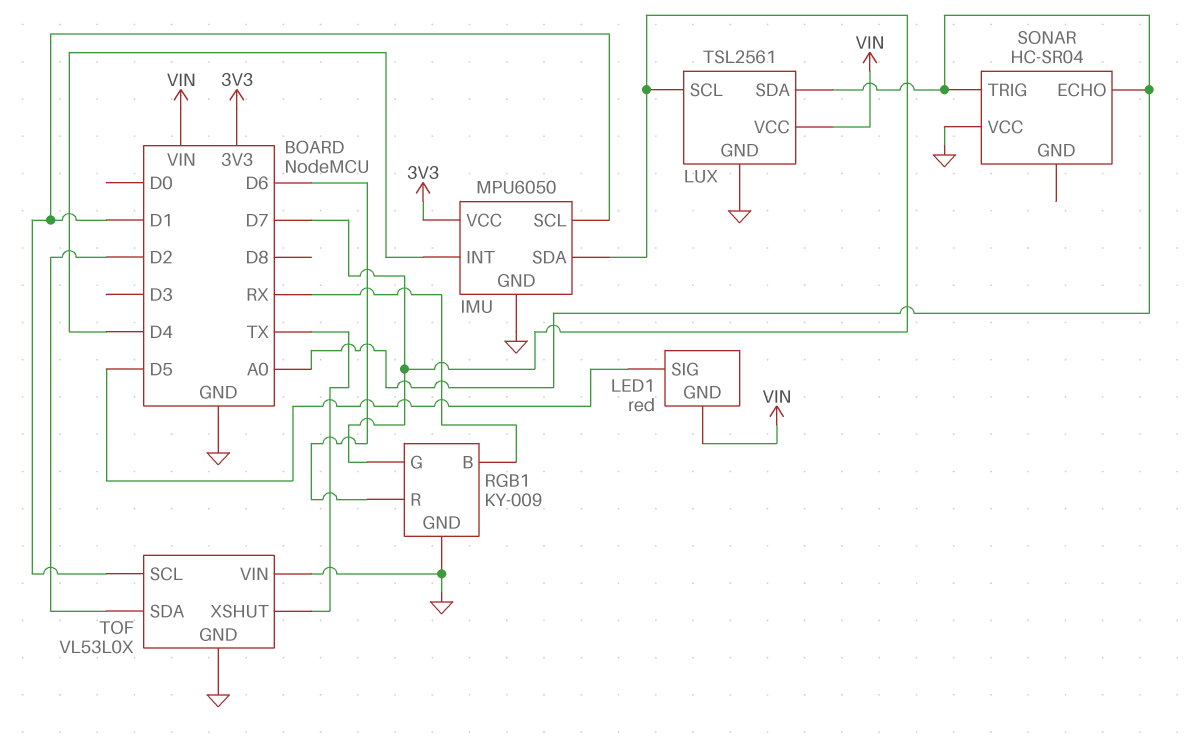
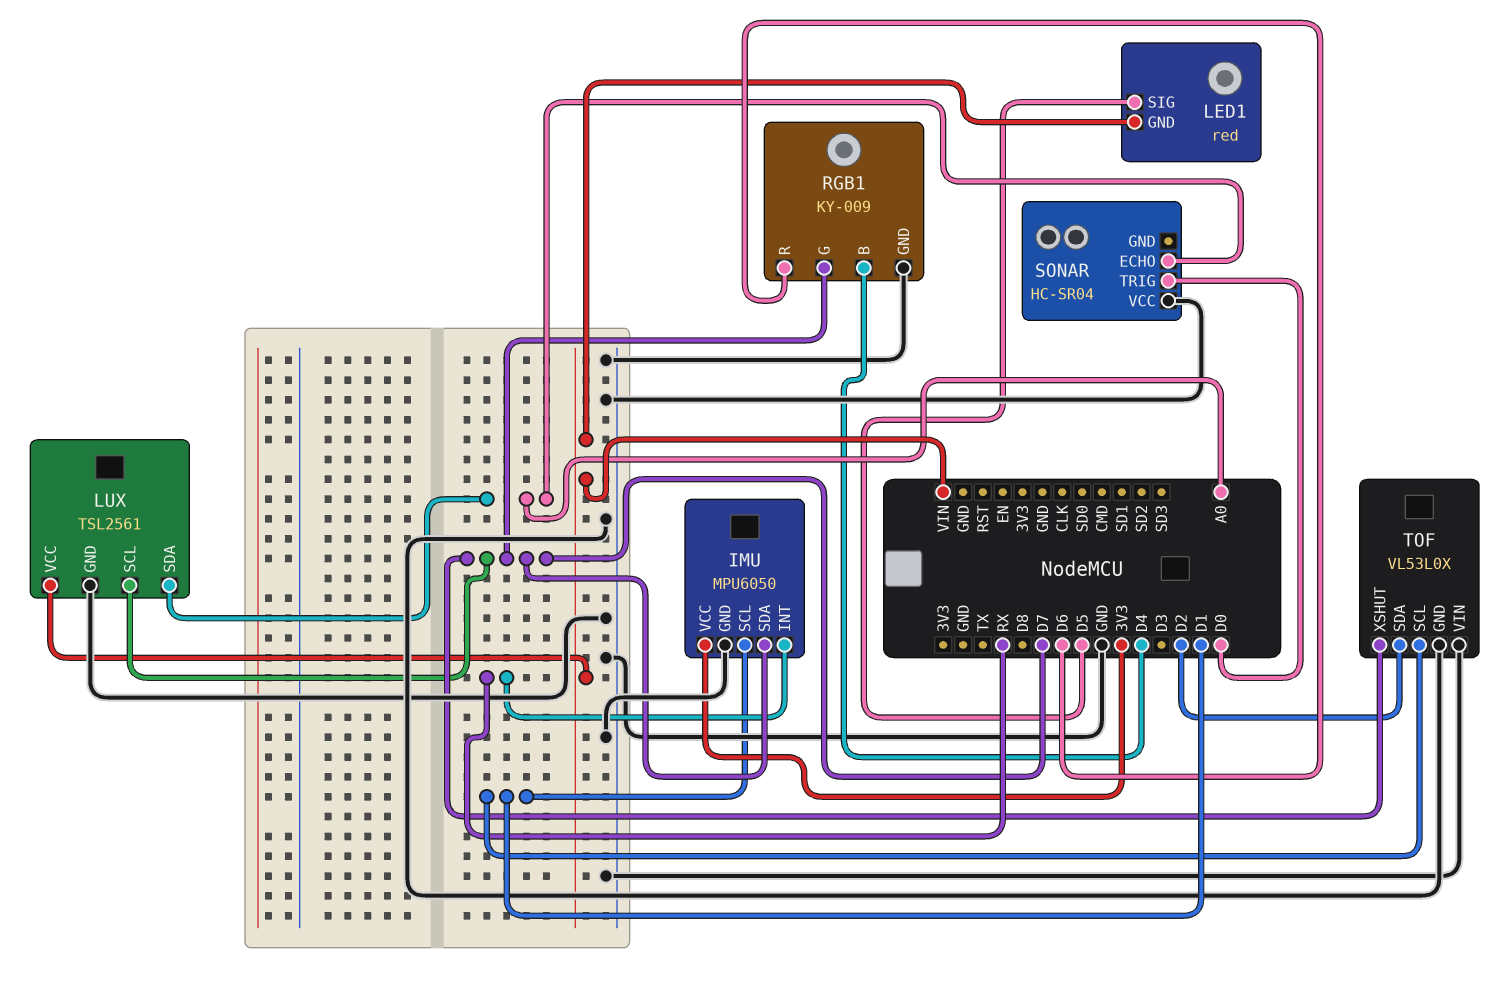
IMU pin INT: D4 -> RX
RGB1 pin B: RX -> D4
SONAR pin TRIG: A0 -> D0
TOF pin XSHUT: TX -> D7

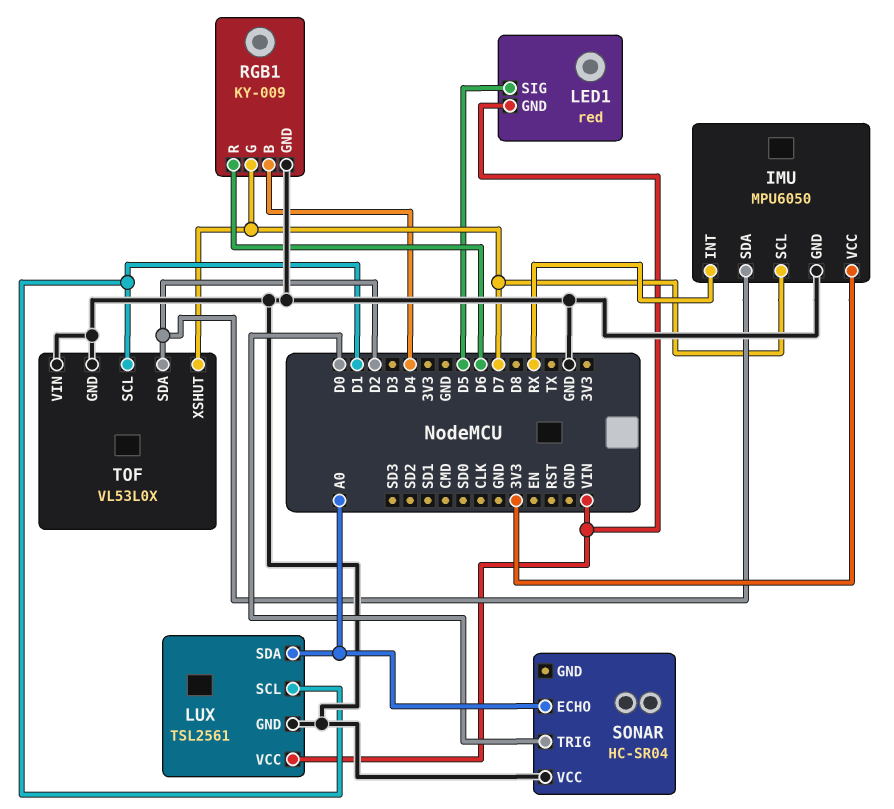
IMU pin SCL: D1 -> D7
IMU pin SDA: D7 -> D2
LUX pin SCL: D7 -> D1

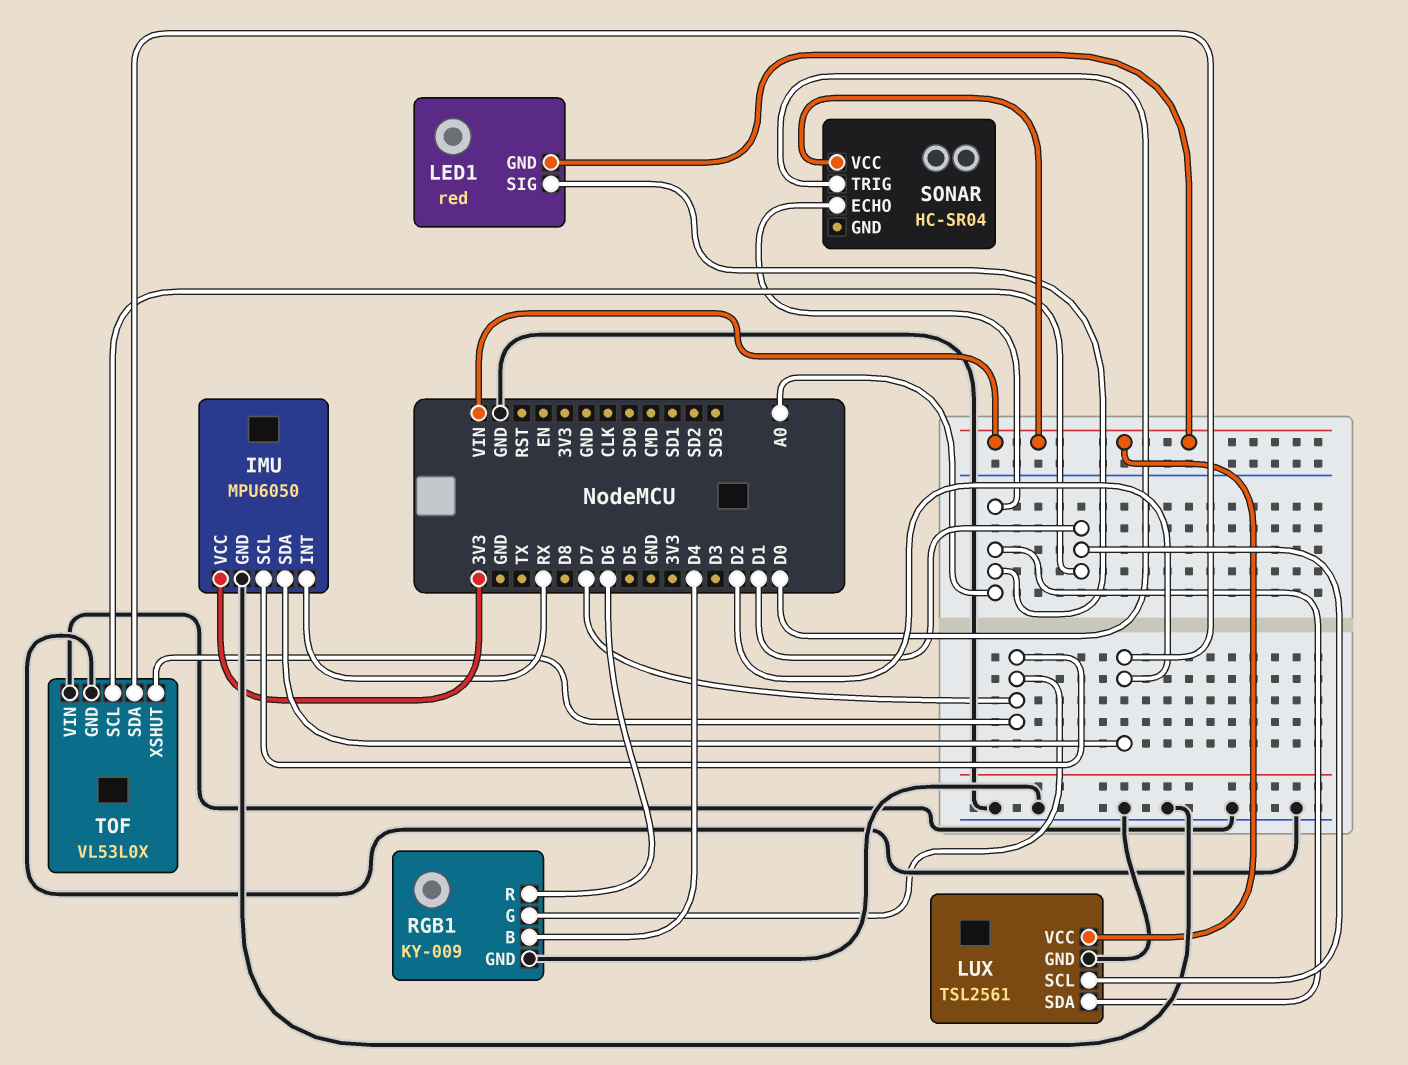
LED1 pin SIG: D5 -> A0
SONAR pin VCC: GND -> VIN

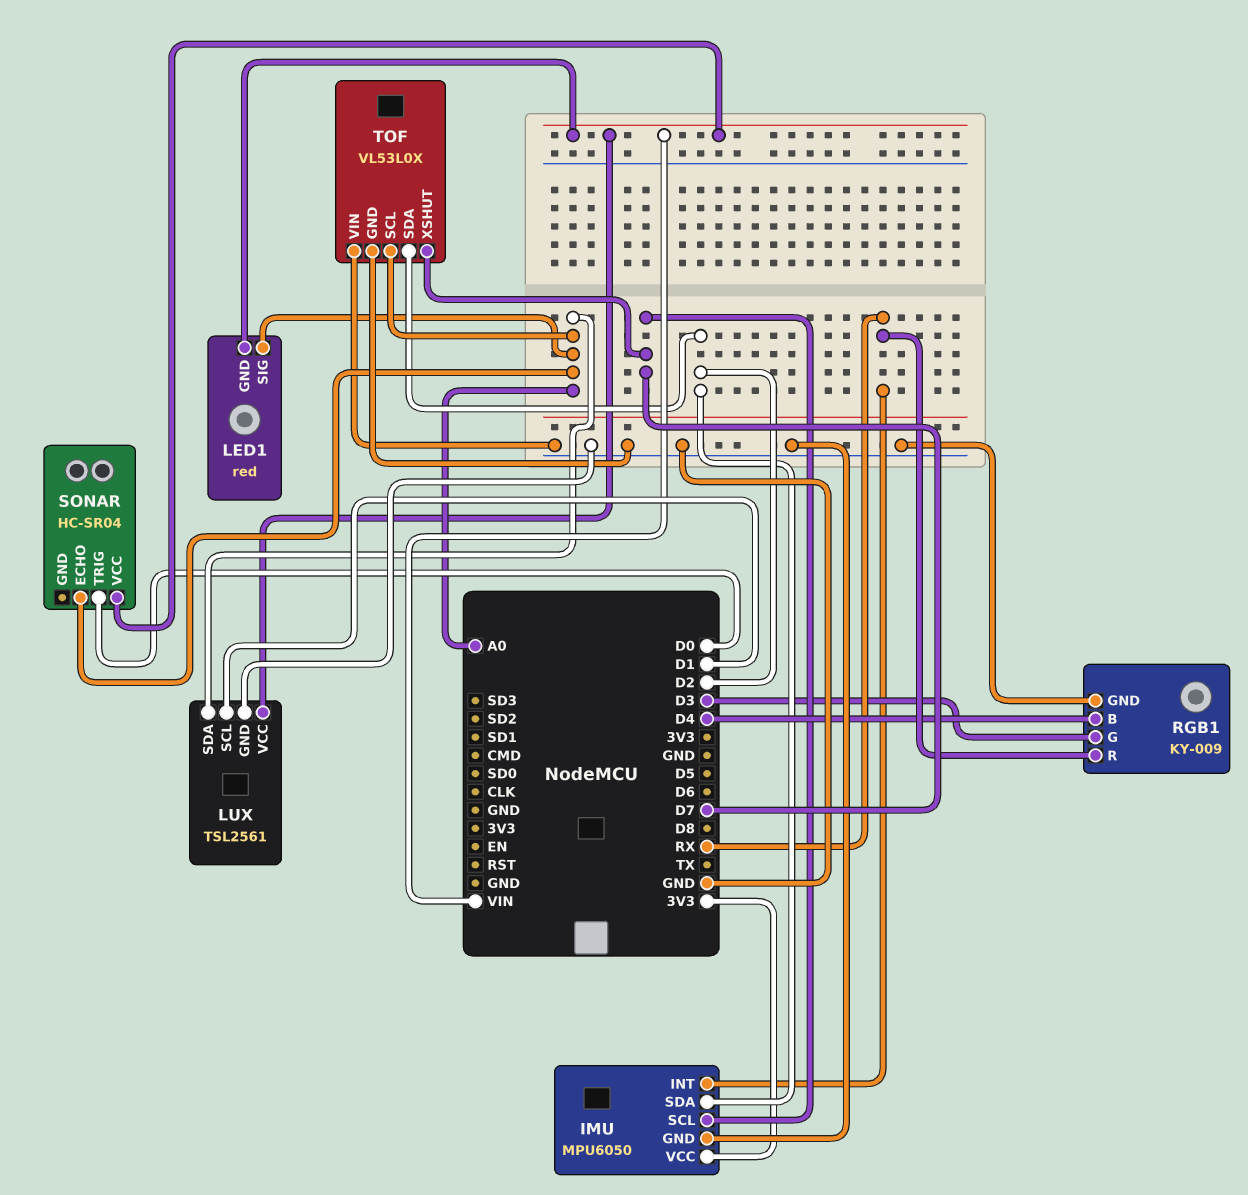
RGB1 pin G: D7 -> D3
RGB1 pin R: D6 -> RX
TOF pin SCL: D1 -> A0

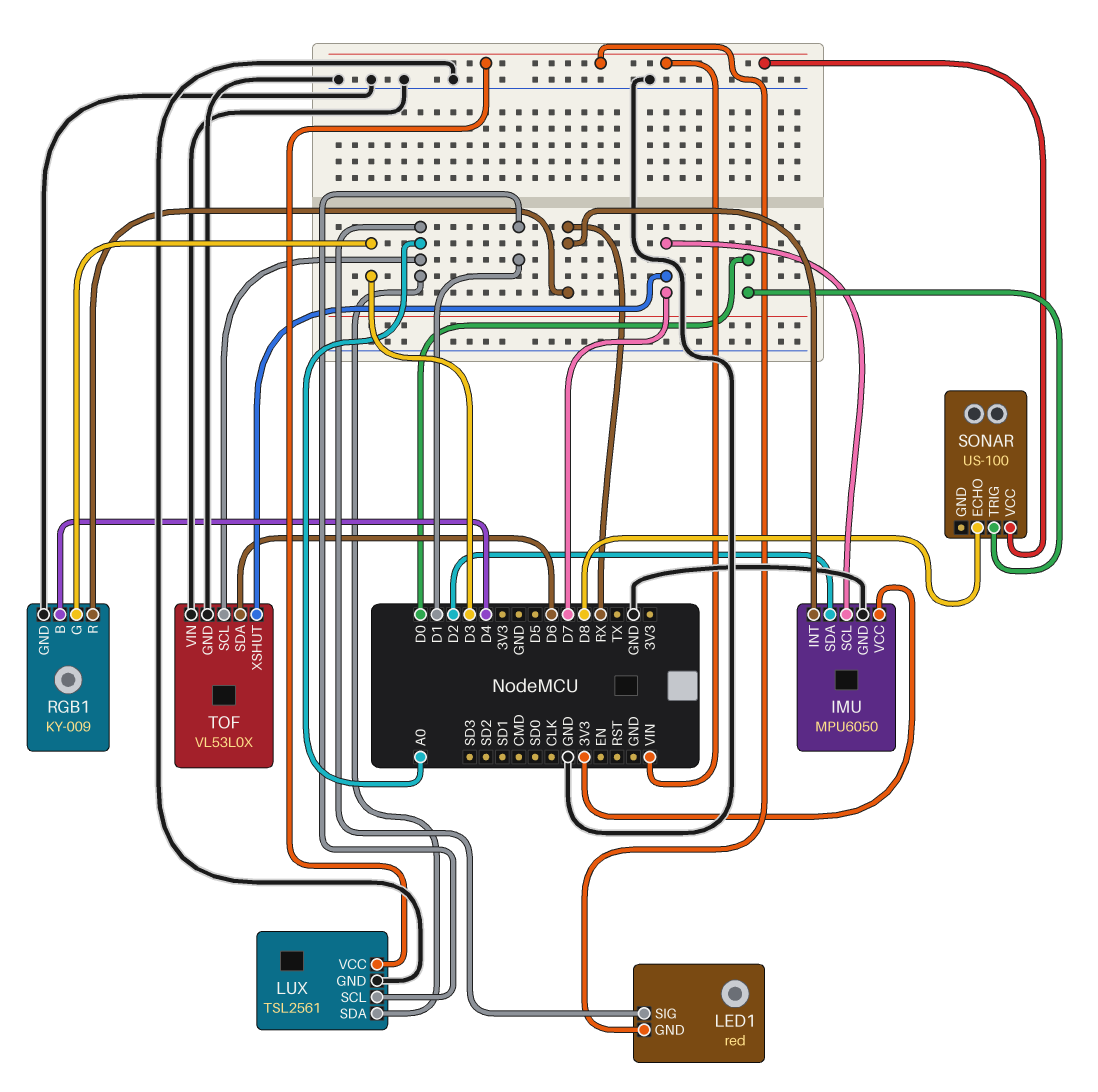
SONAR: HC-SR04 -> US-100
SONAR pin ECHO: A0 -> D8
TOF pin SDA: D2 -> D6

